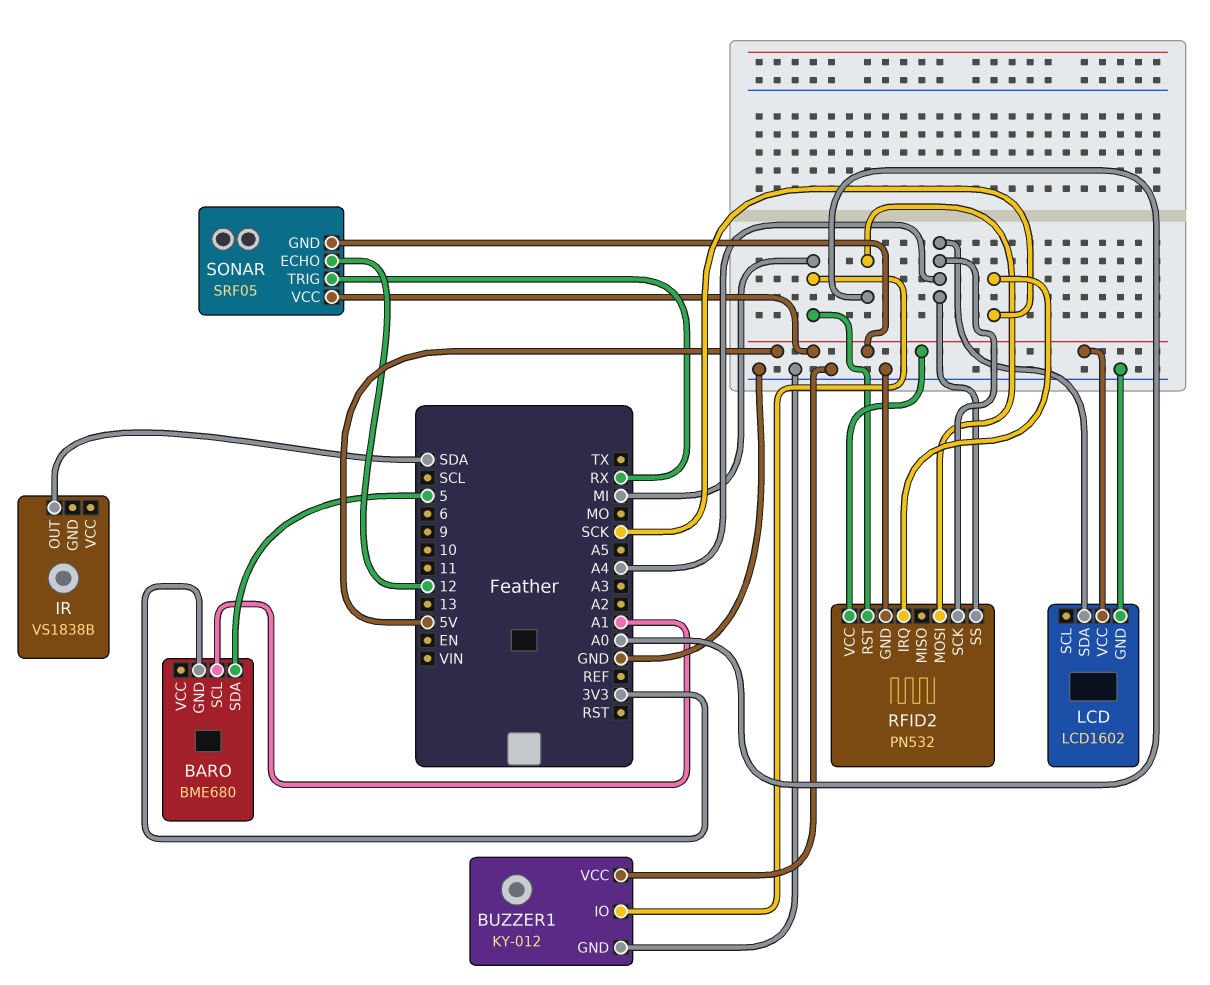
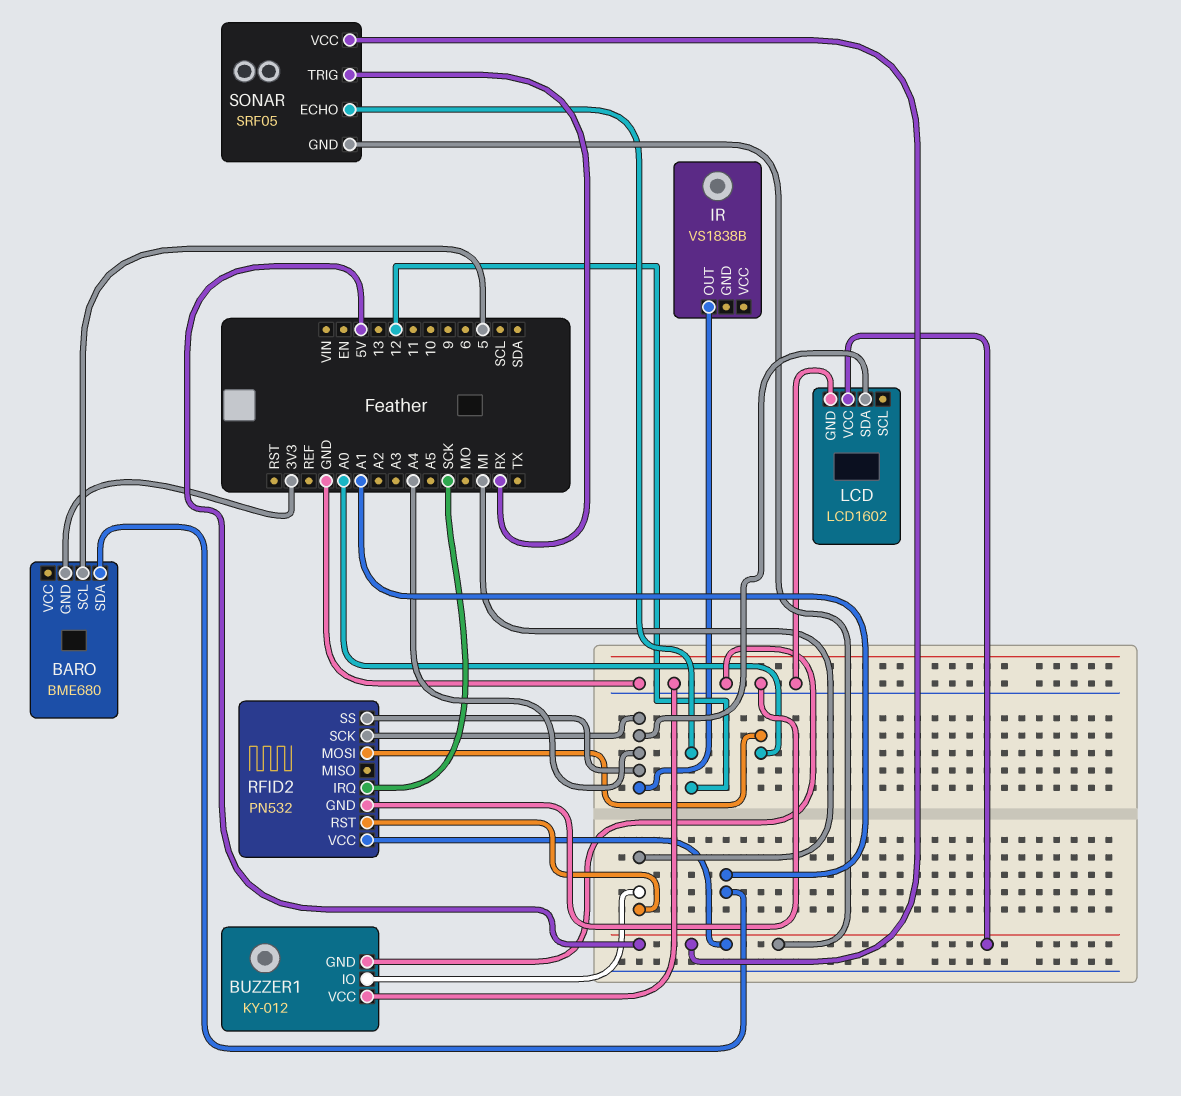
BARO pin SCL: A1 -> 5
BARO pin SDA: 5 -> A1
IR pin OUT: SDA -> A4

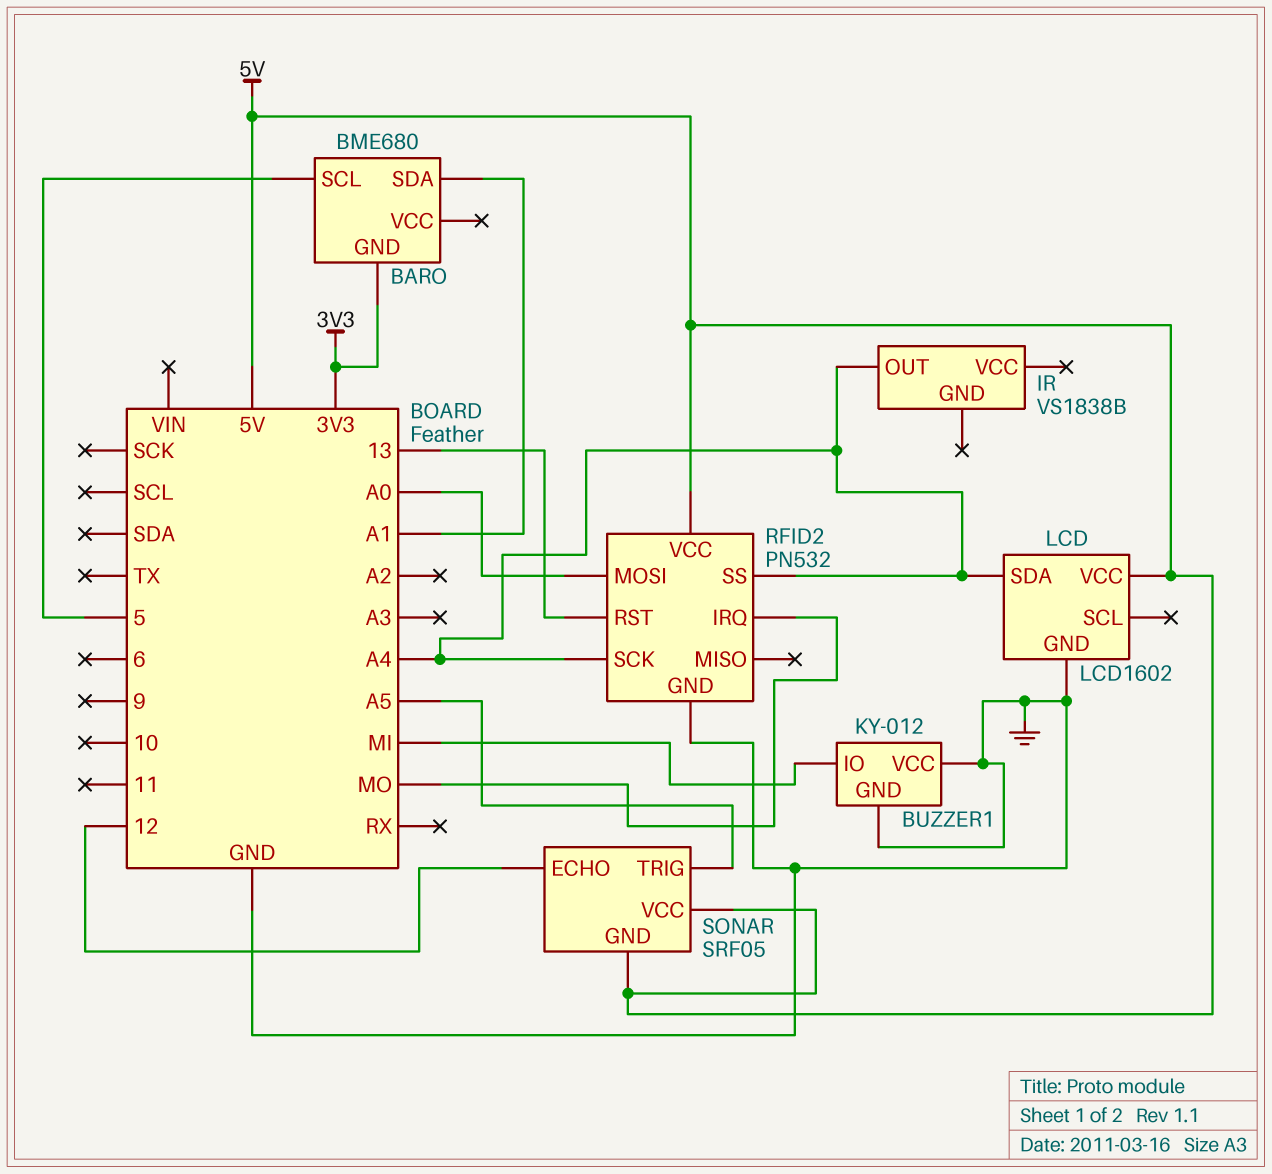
RFID2 pin IRQ: SCK -> MO
RFID2 pin RST: MI -> 13
SONAR pin TRIG: RX -> A5

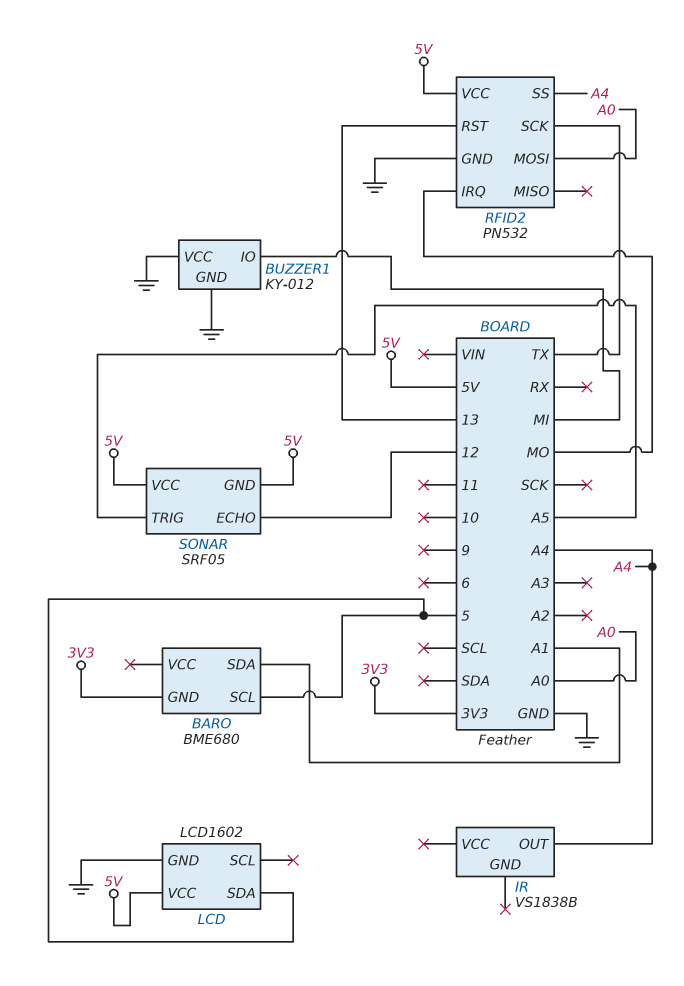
LCD pin SDA: A4 -> 5
RFID2 pin SCK: A4 -> TX

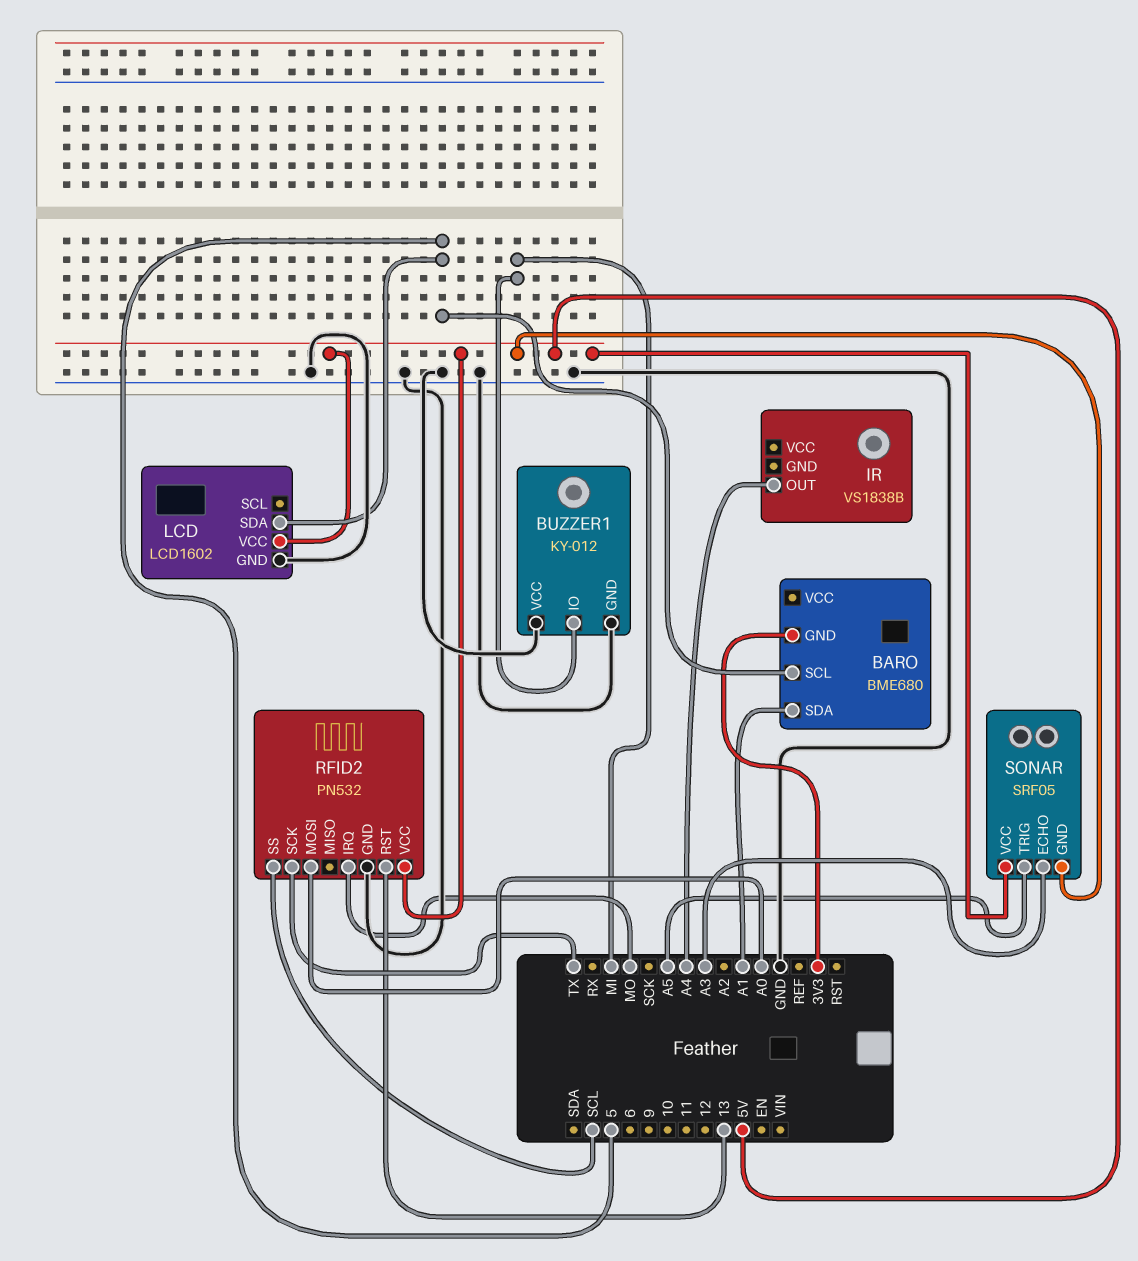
RFID2 pin SS: A4 -> SCL
SONAR pin ECHO: 12 -> A3

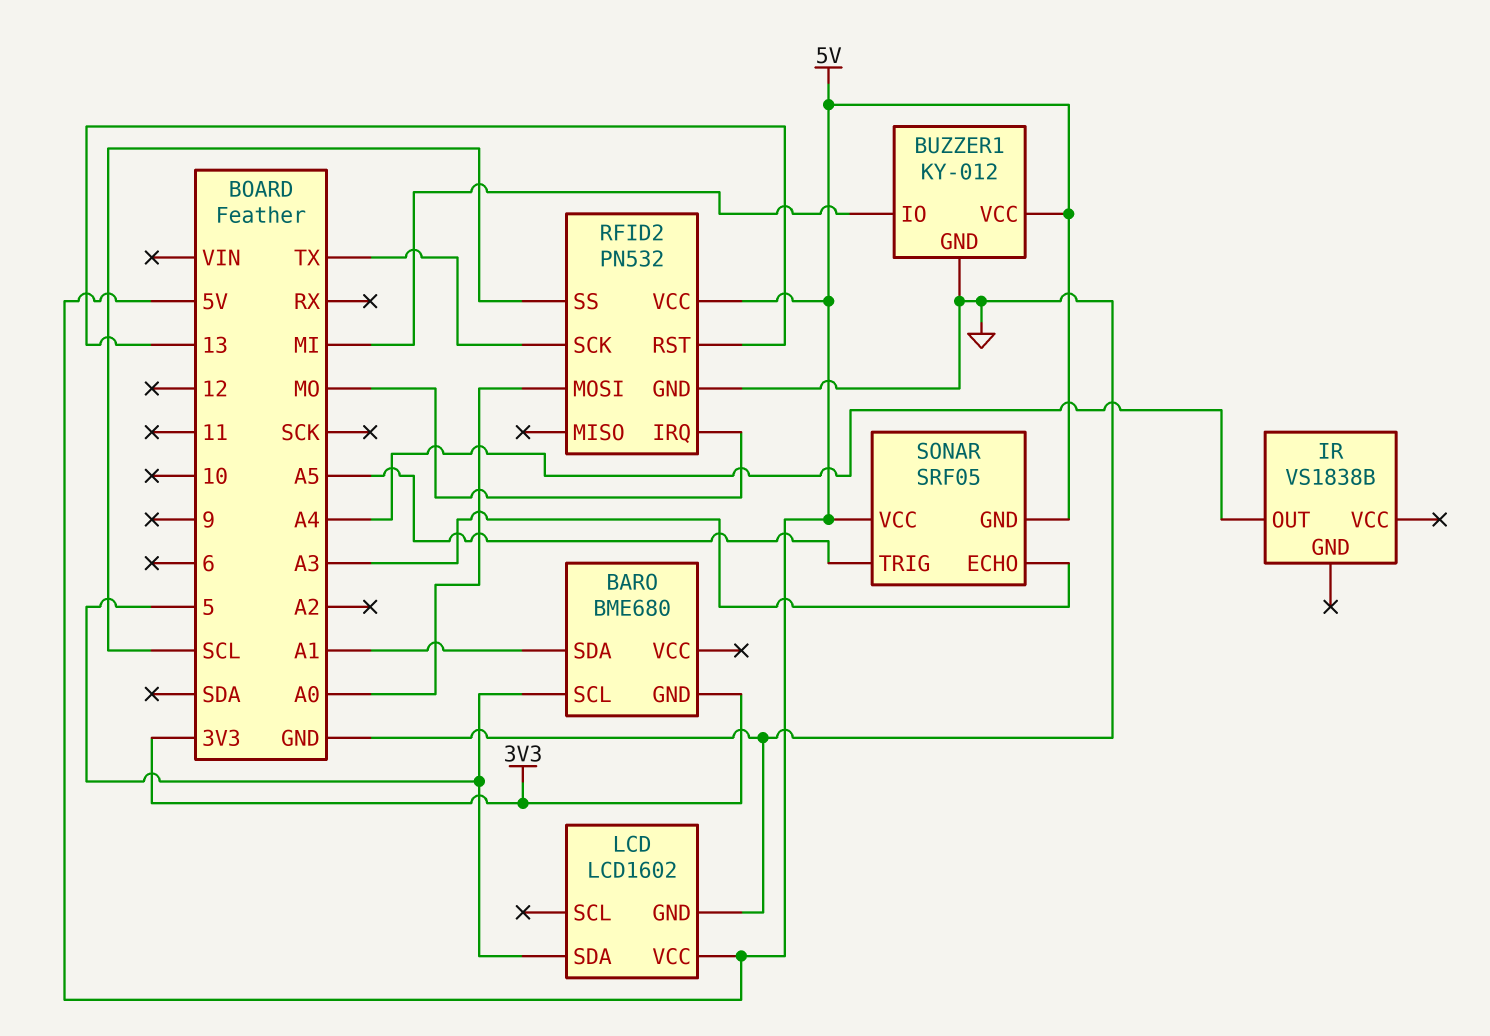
BUZZER1 pin VCC: GND -> 5V

